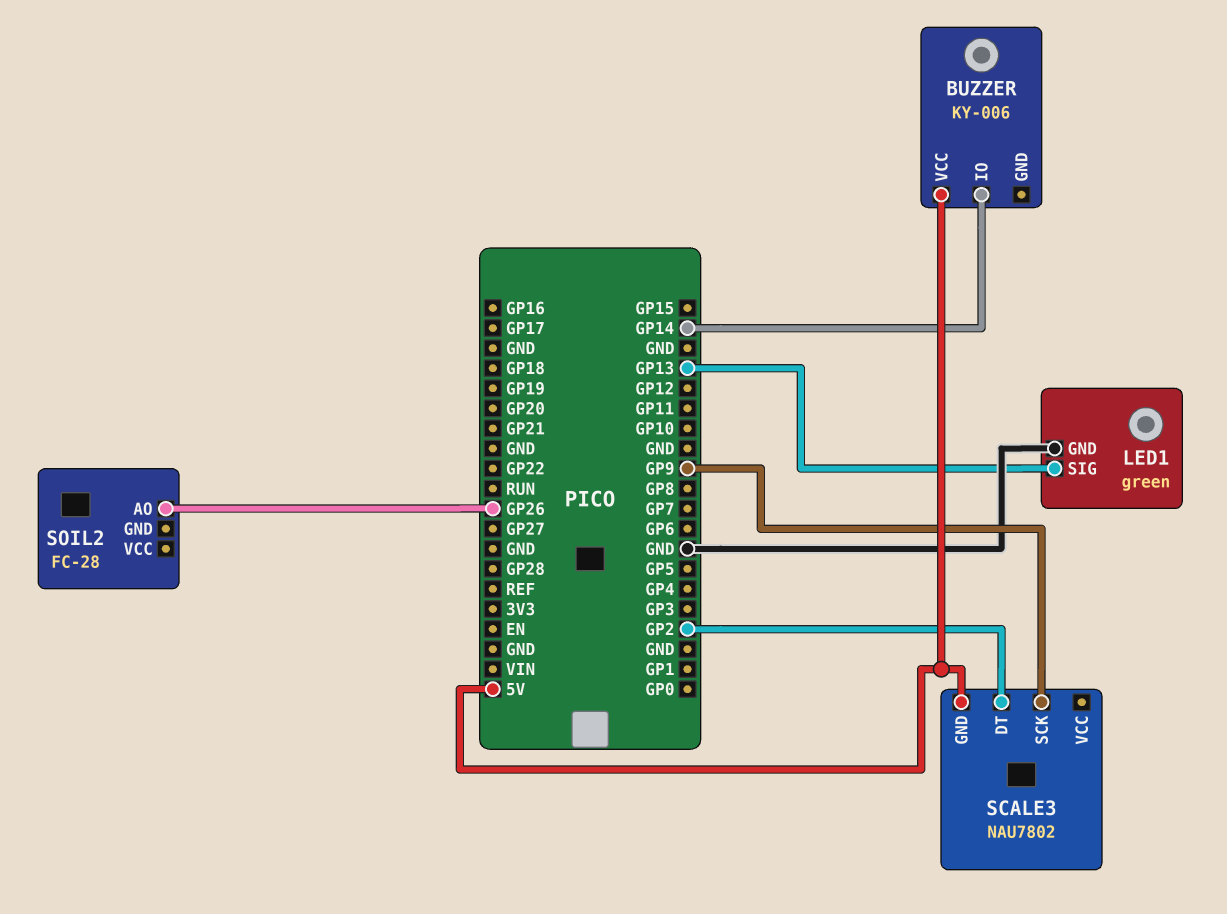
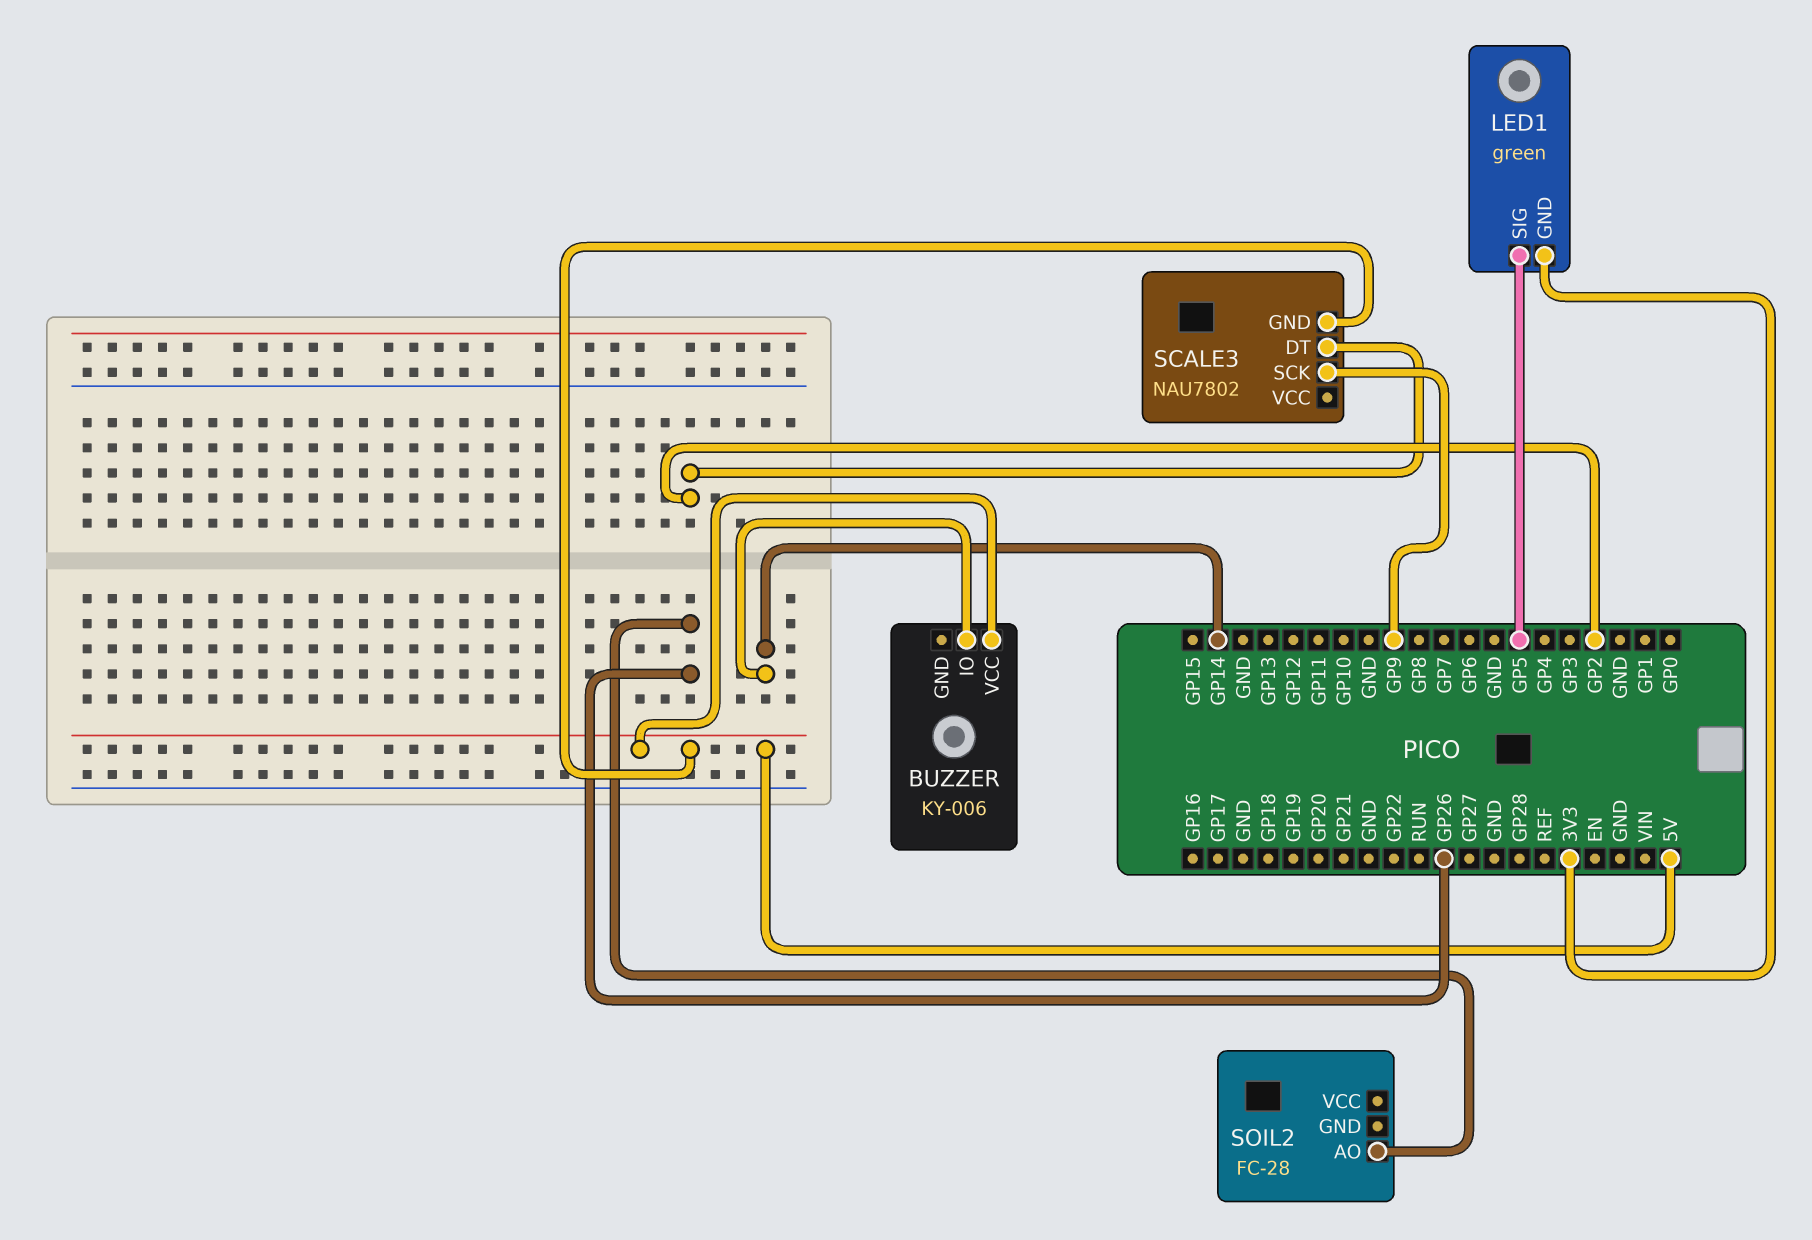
LED1 pin GND: GND -> 3V3
LED1 pin SIG: GP13 -> GP5

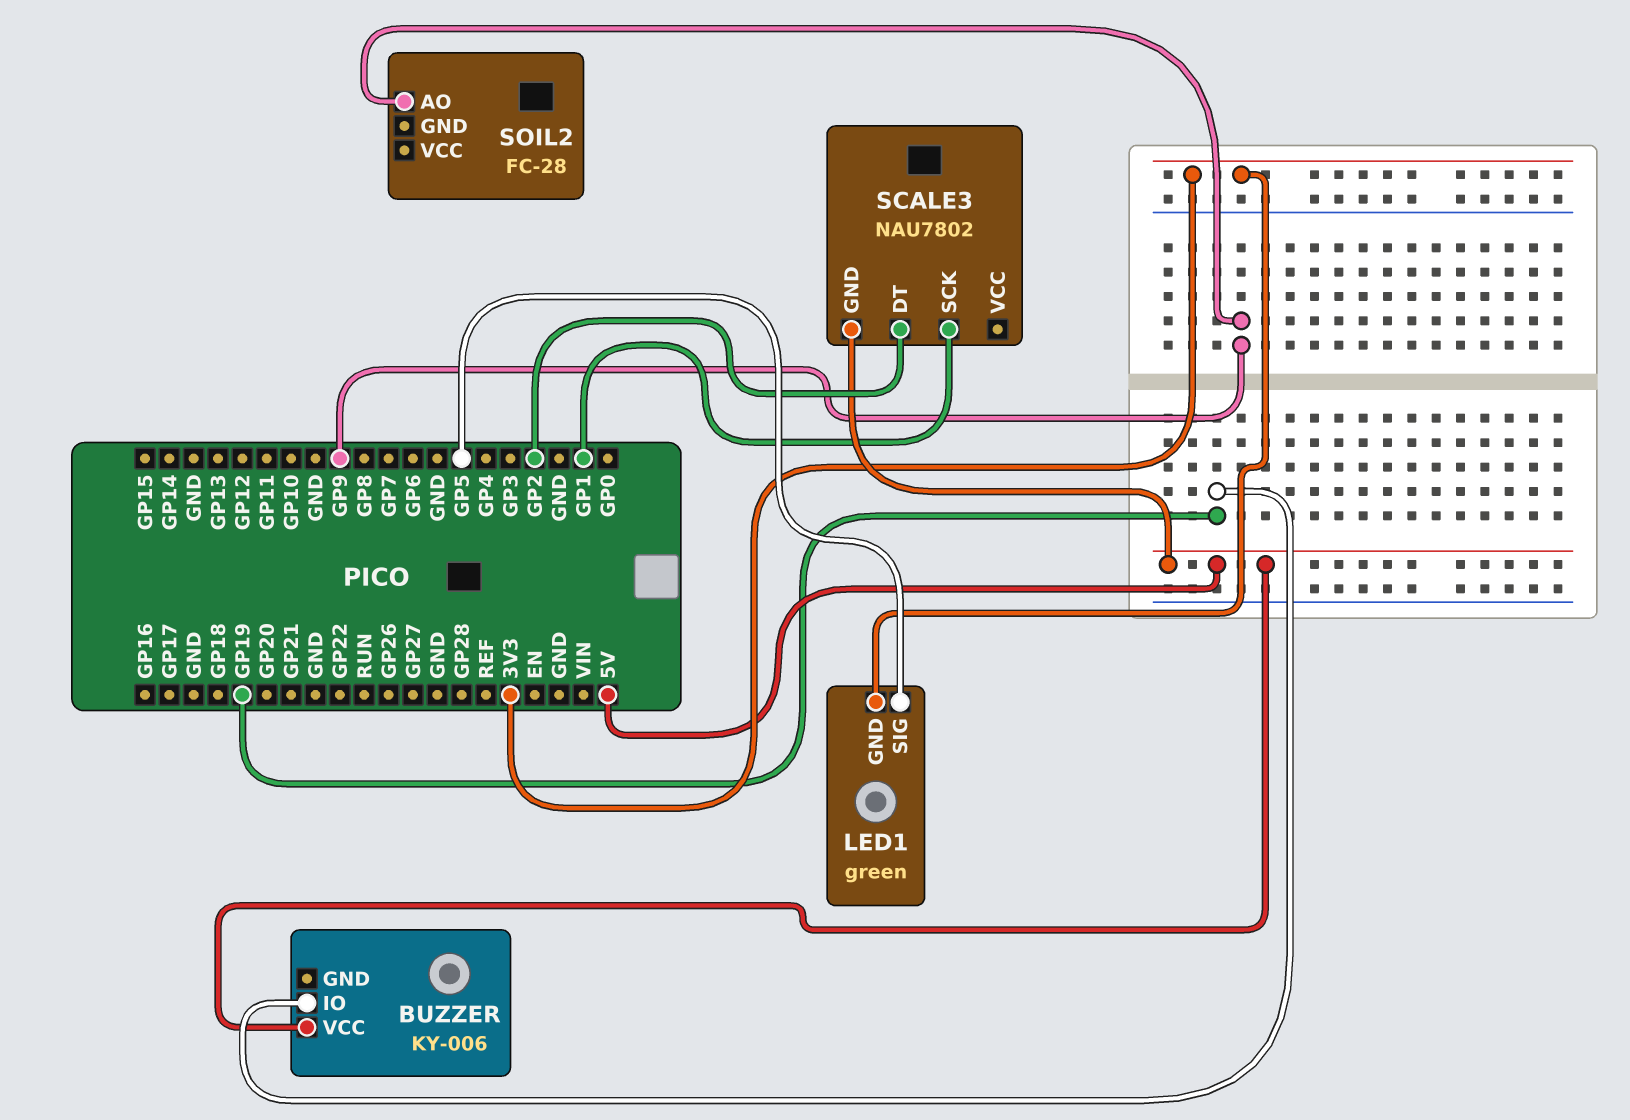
BUZZER pin IO: GP14 -> GP19
SCALE3 pin SCK: GP9 -> GP1
SOIL2 pin AO: GP26 -> GP9

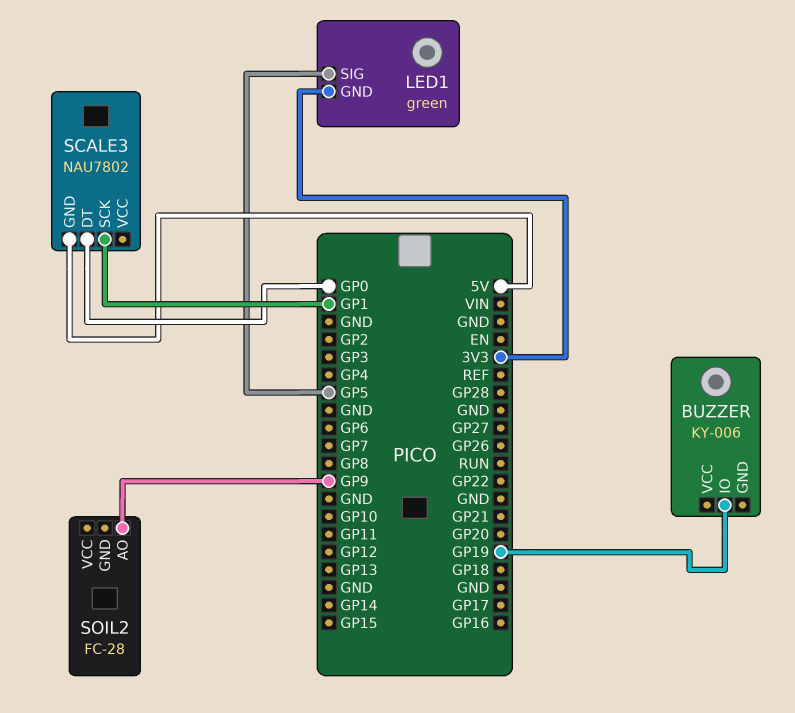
BUZZER pin VCC: 5V -> none
SCALE3 pin DT: GP2 -> GP0

